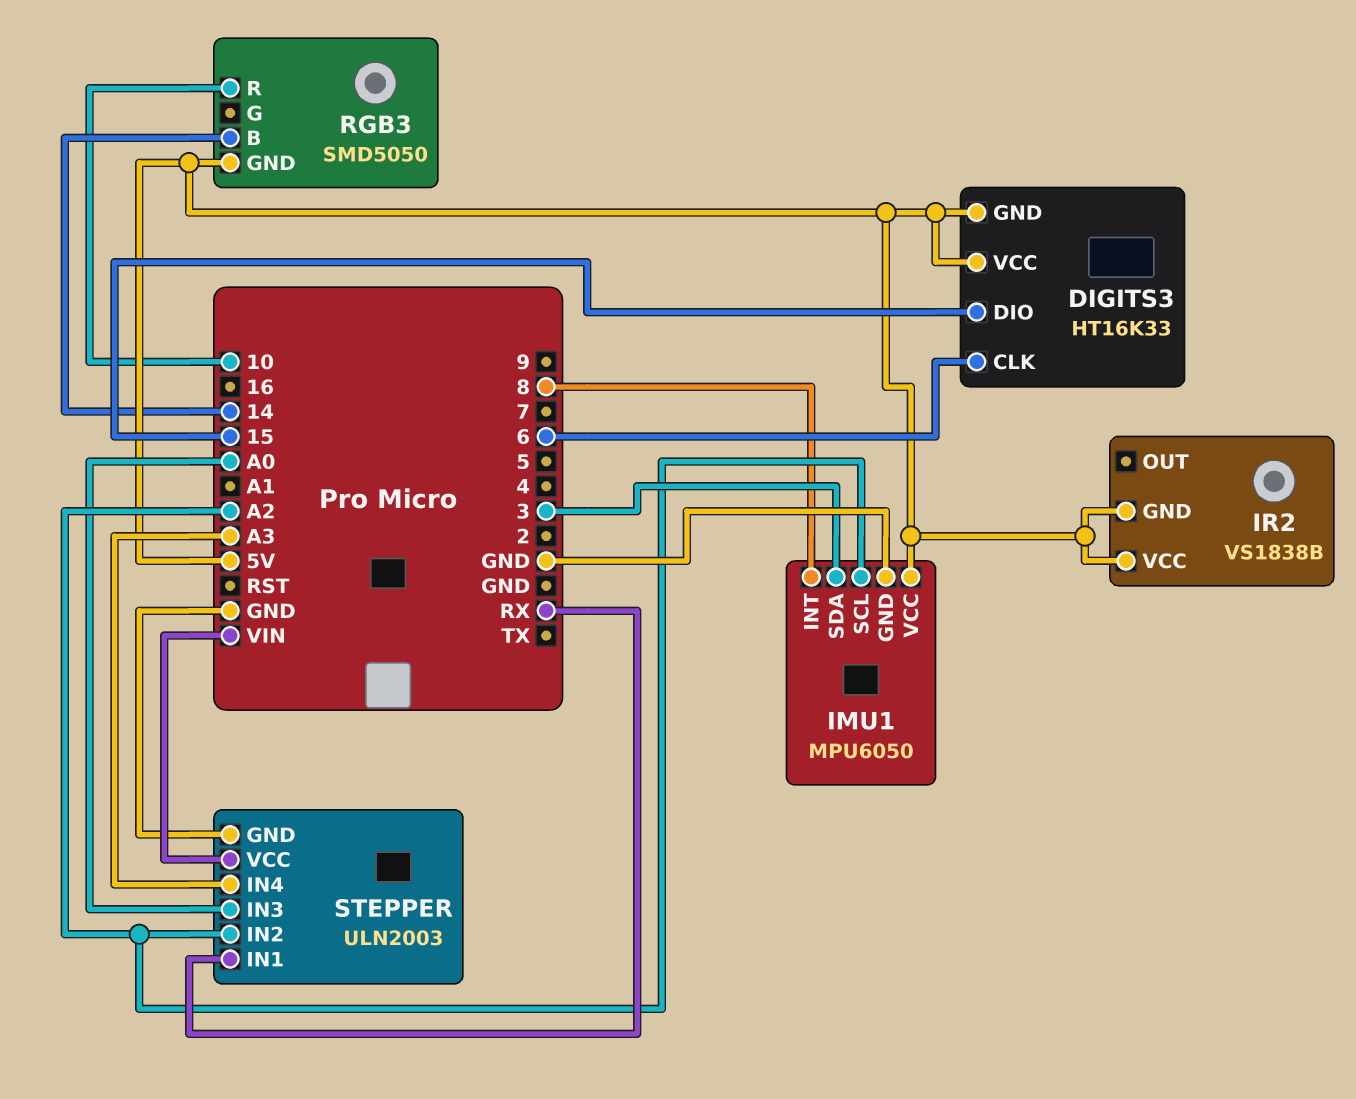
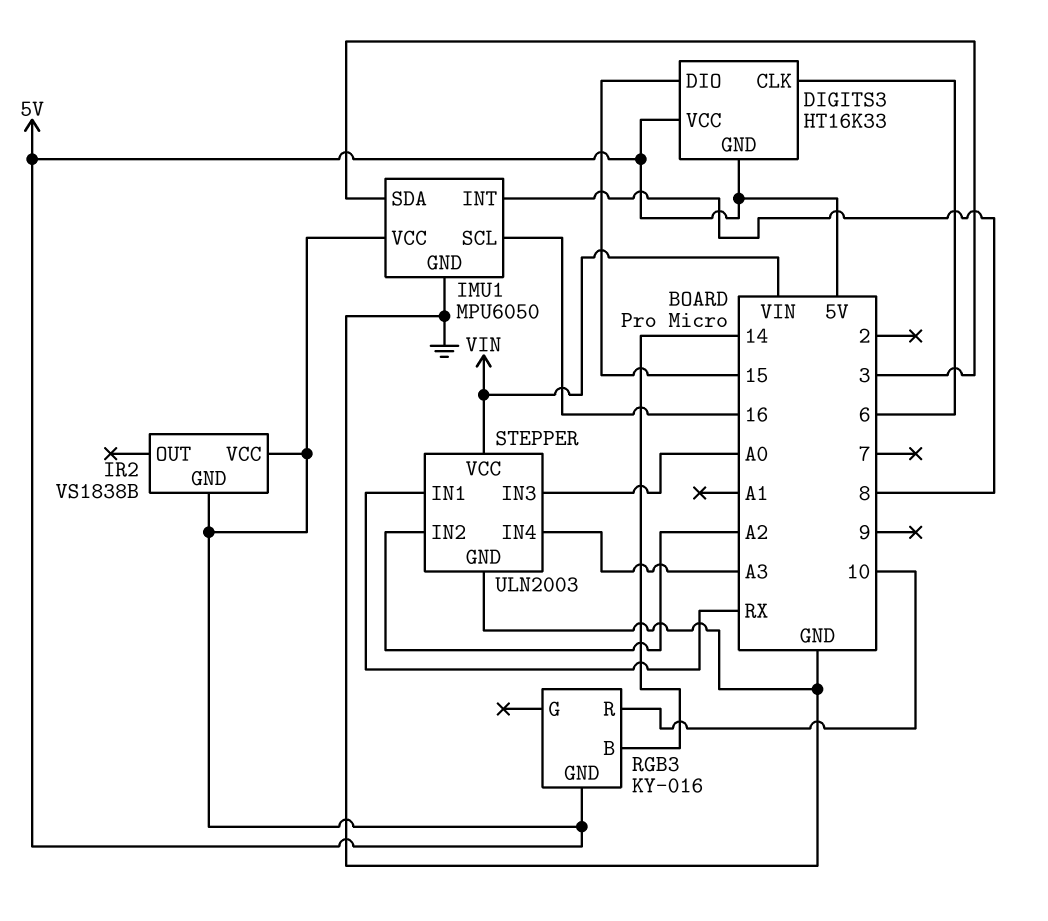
IMU1 pin SCL: A2 -> 16
RGB3: SMD5050 -> KY-016

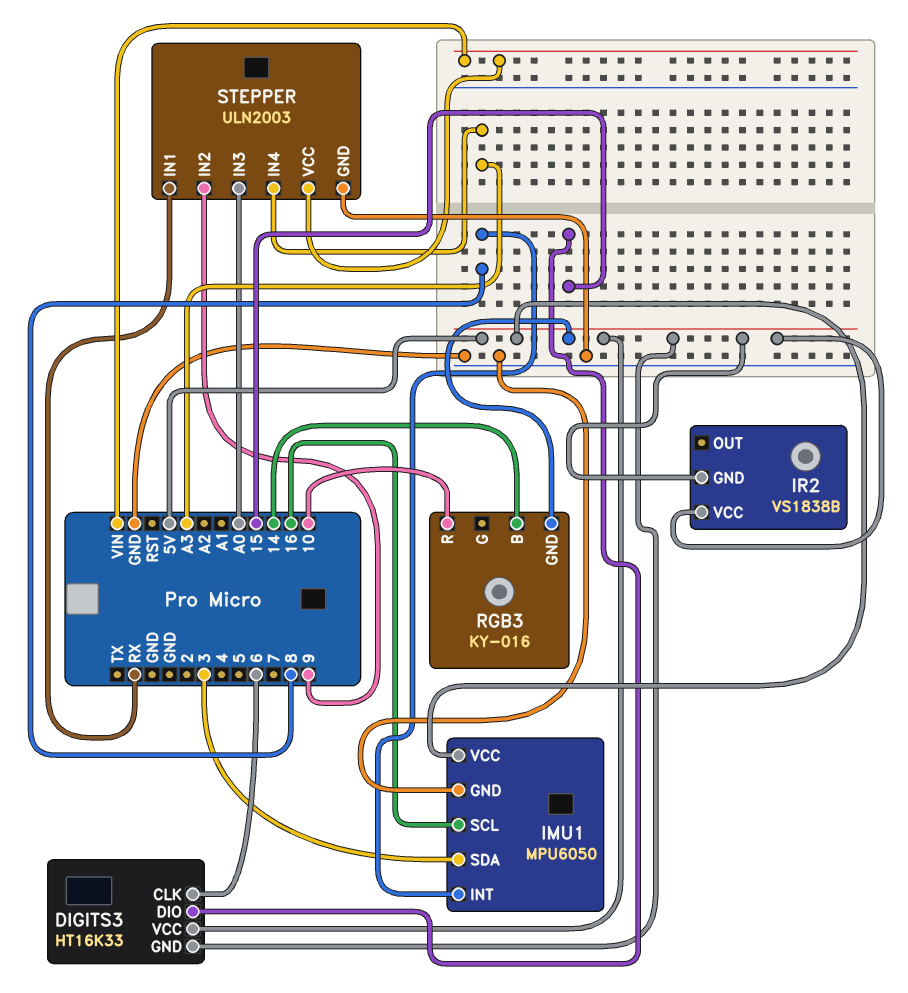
STEPPER pin IN2: A2 -> 9

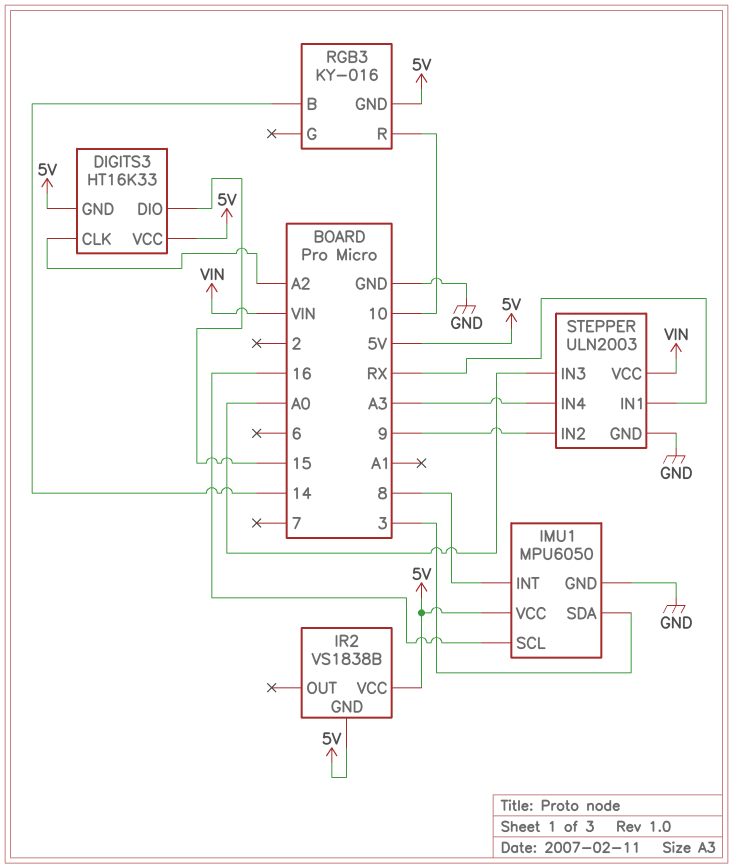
DIGITS3 pin CLK: 6 -> A2

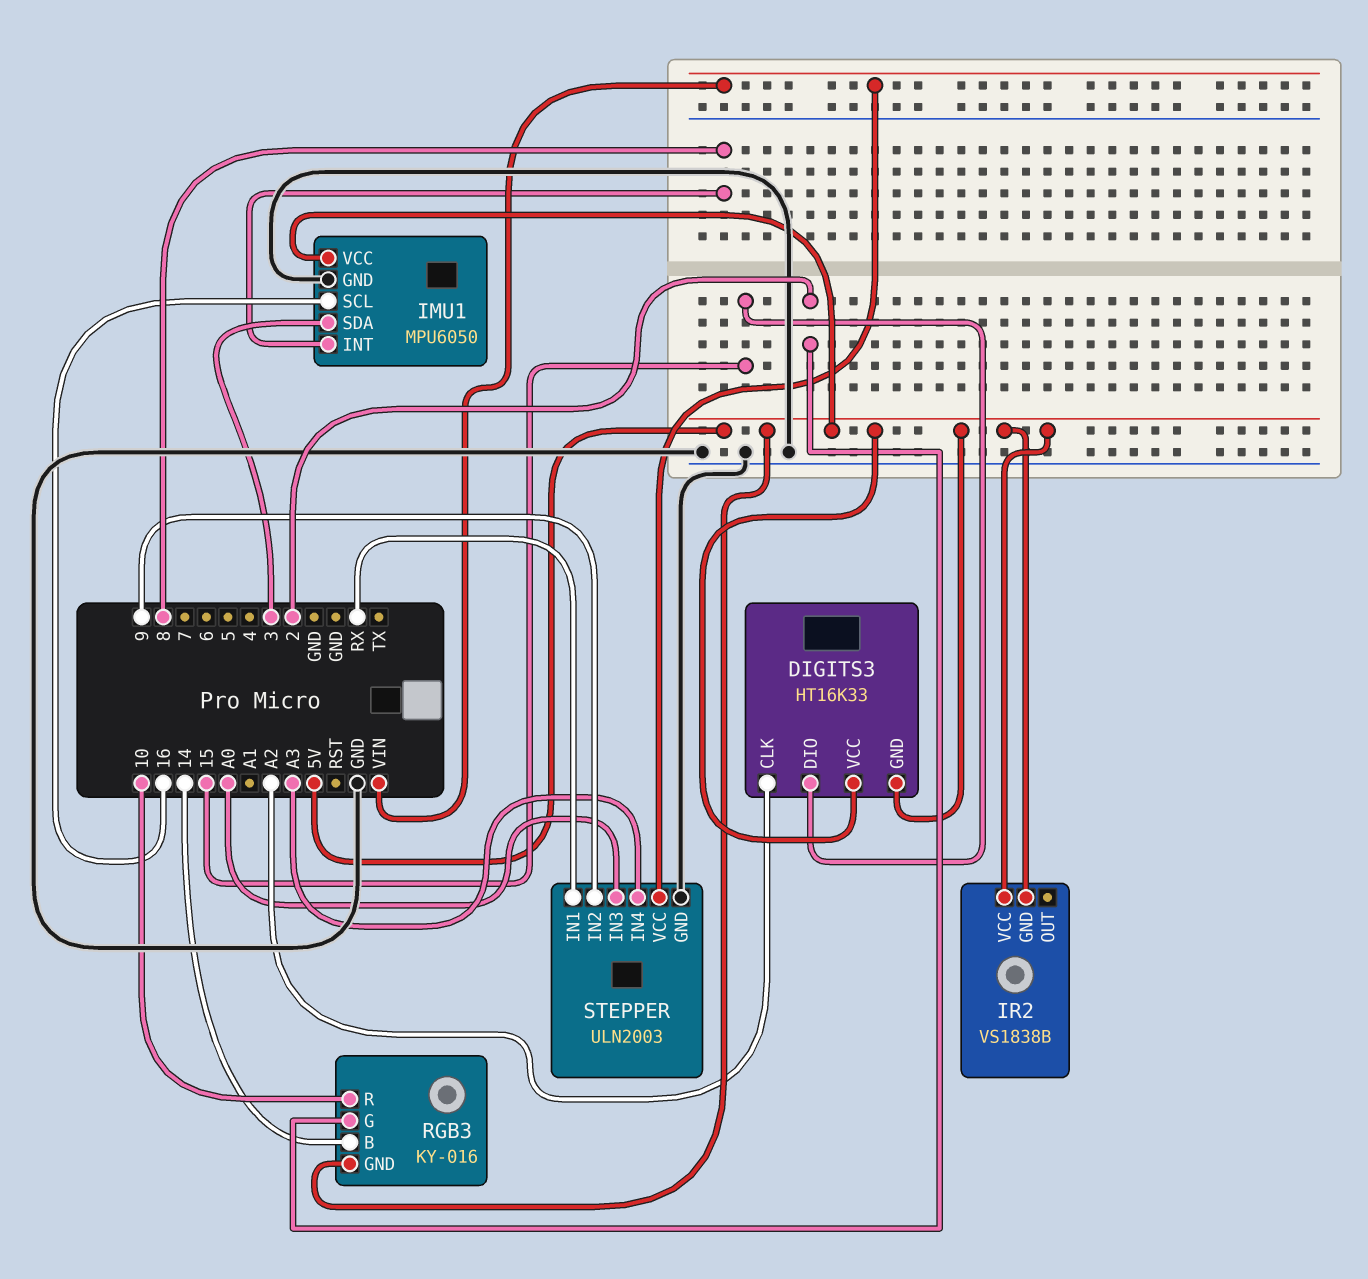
RGB3 pin G: none -> 2

